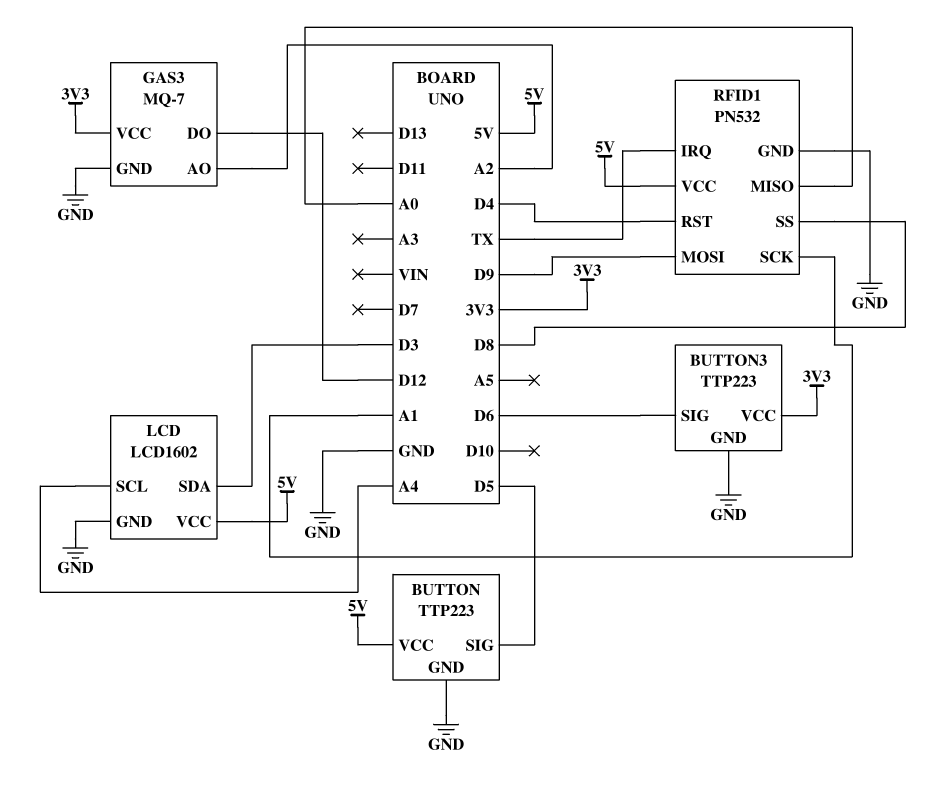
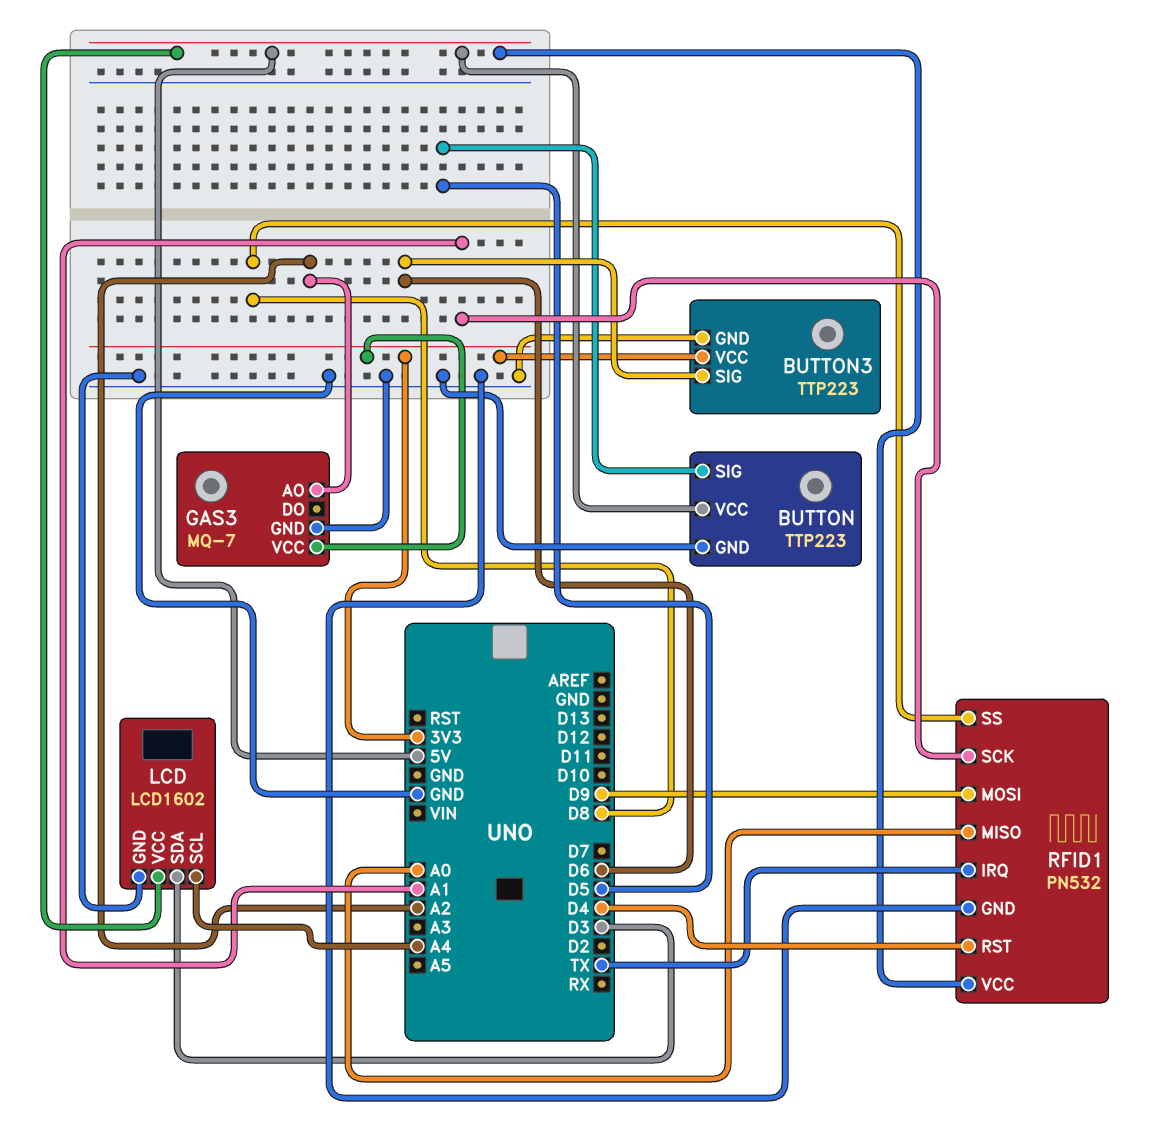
GAS3 pin DO: D12 -> none

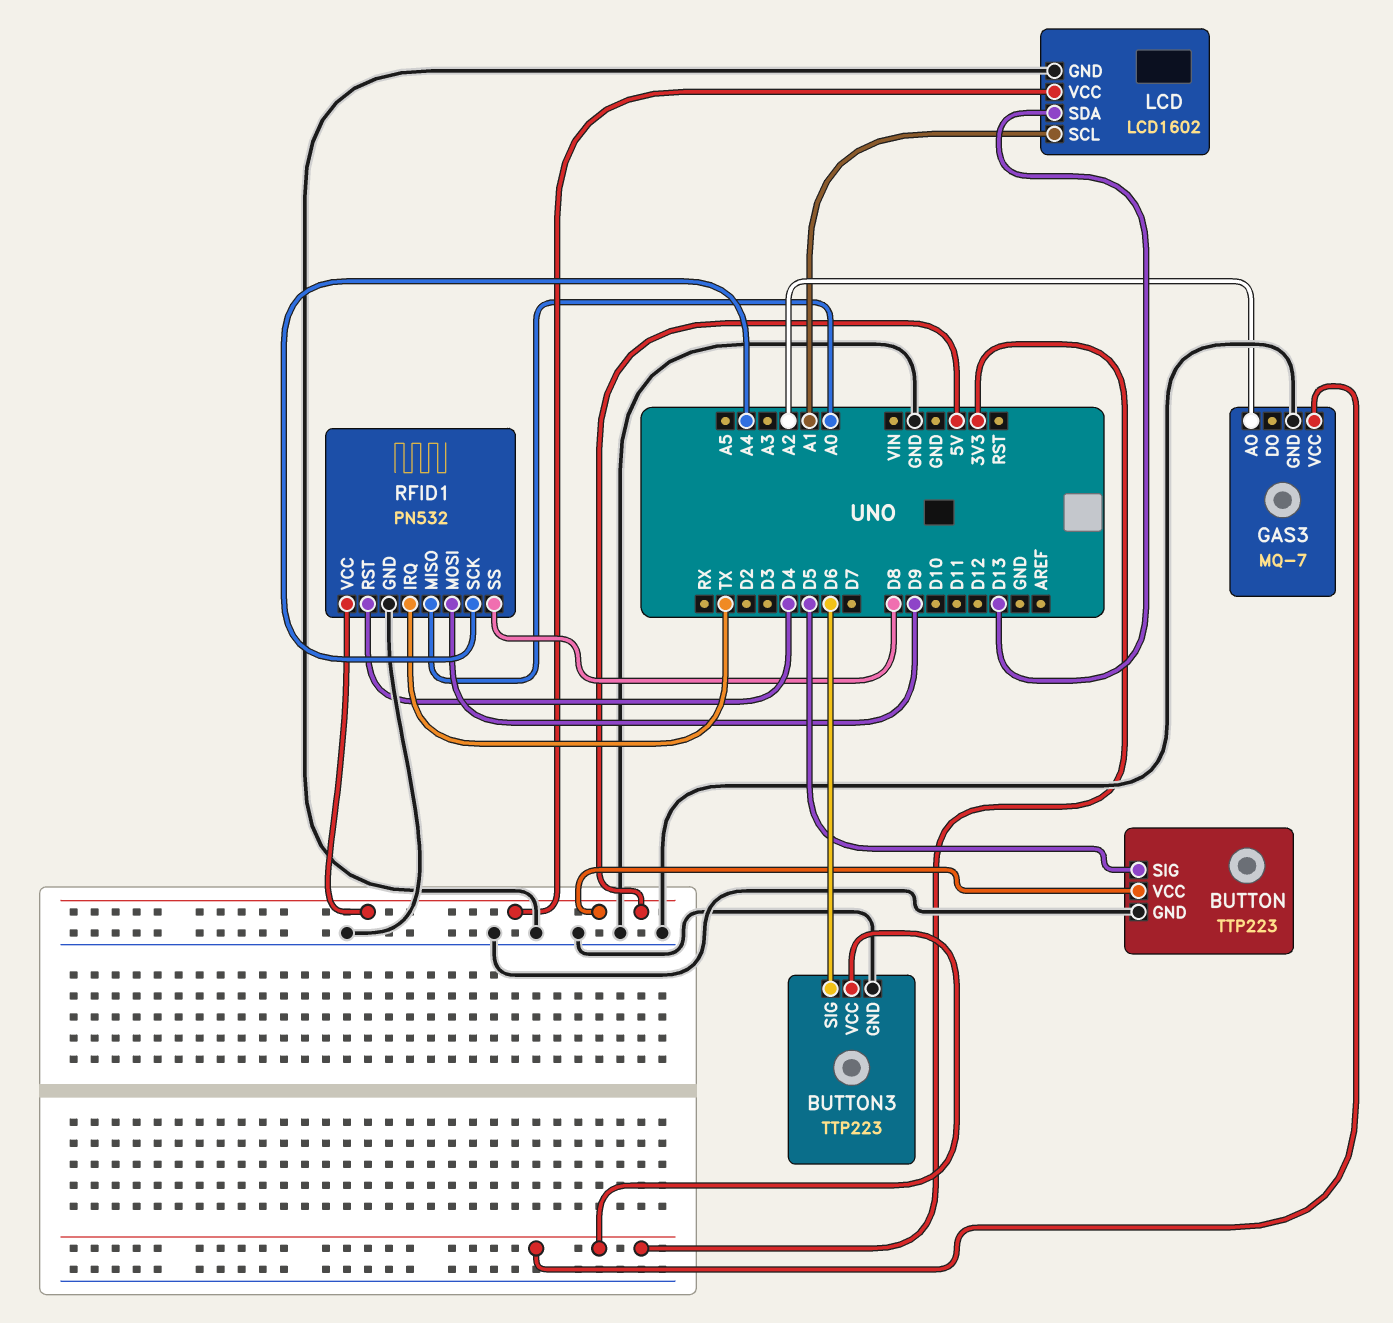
LCD pin SCL: A4 -> A1
LCD pin SDA: D3 -> D13
RFID1 pin SCK: A1 -> A4

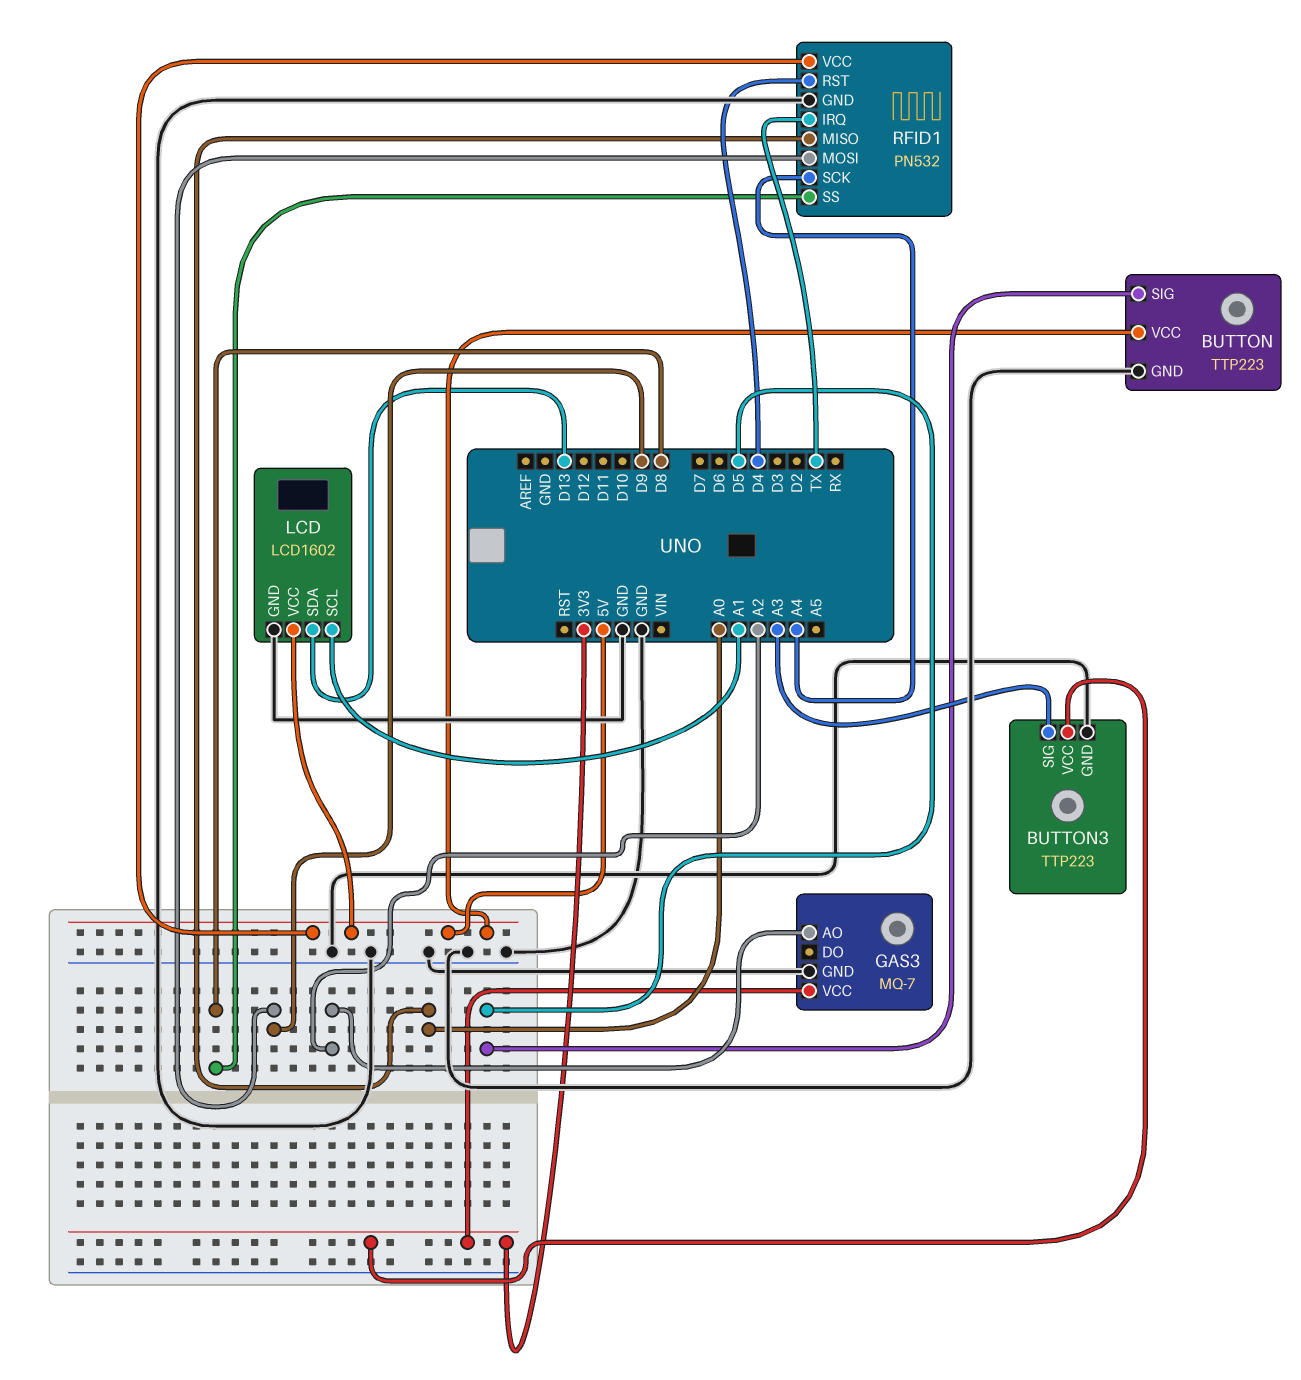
BUTTON3 pin SIG: D6 -> A3

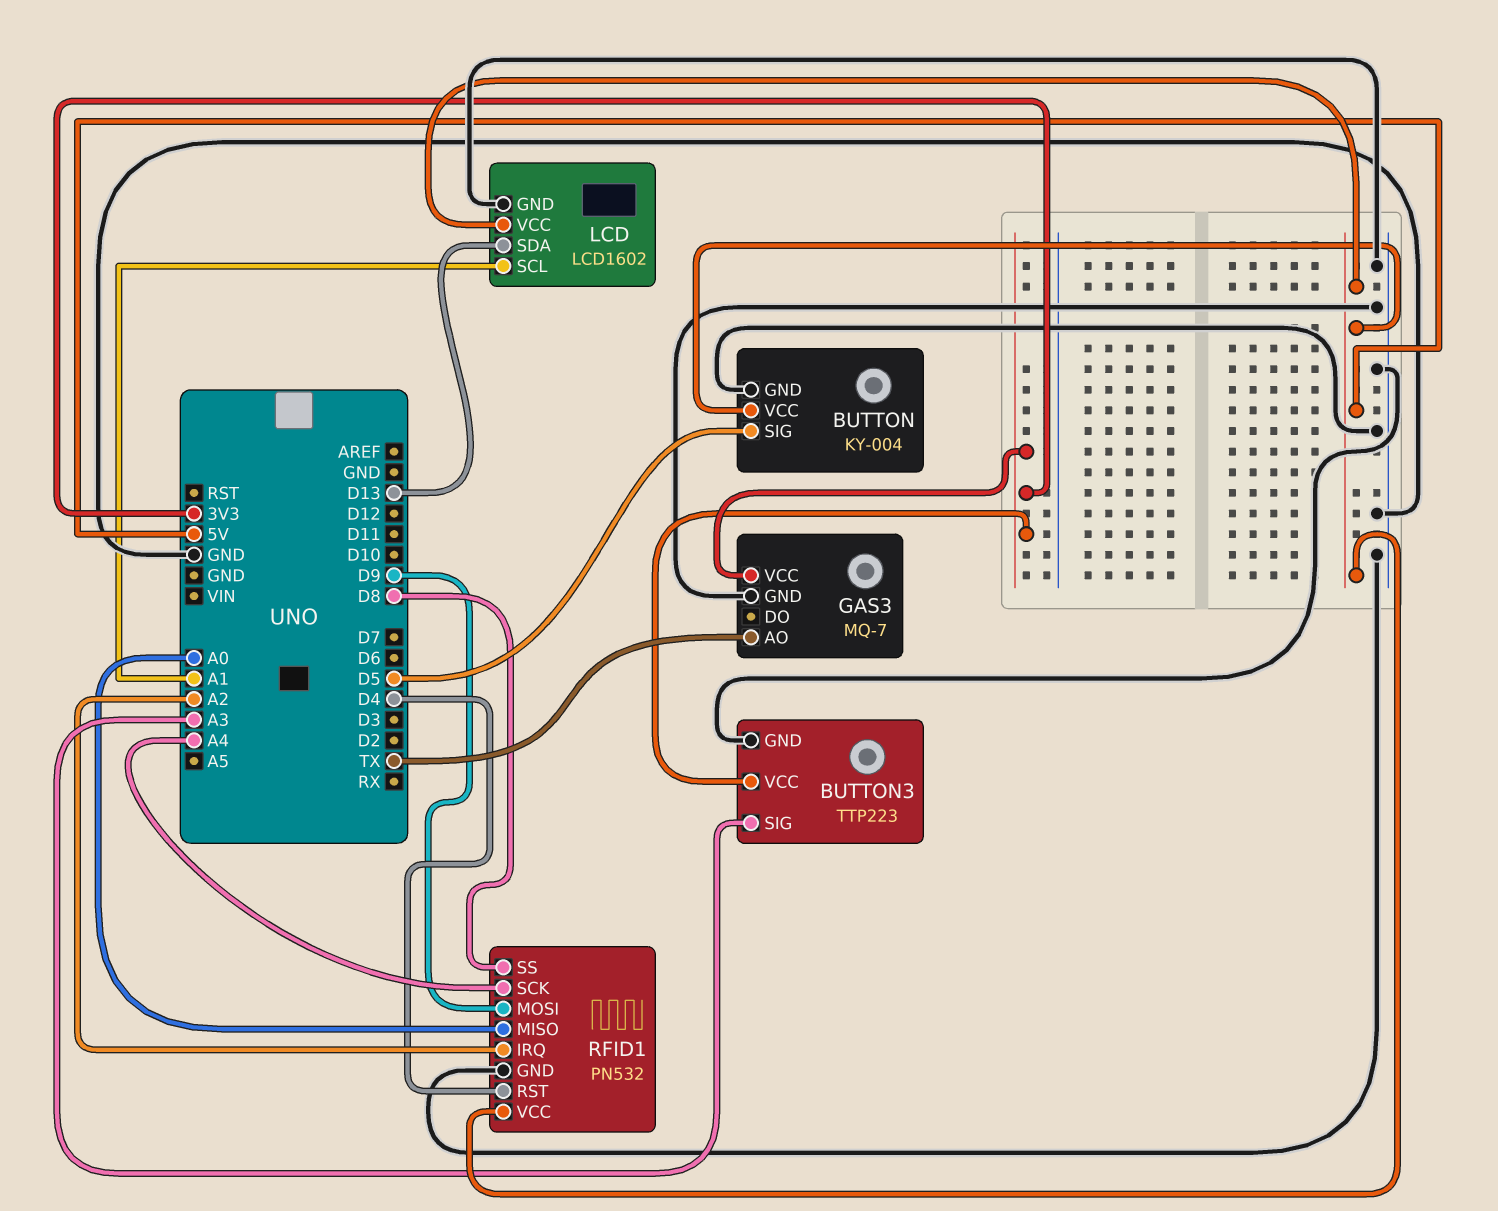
BUTTON: TTP223 -> KY-004
GAS3 pin AO: A2 -> TX
RFID1 pin IRQ: TX -> A2

